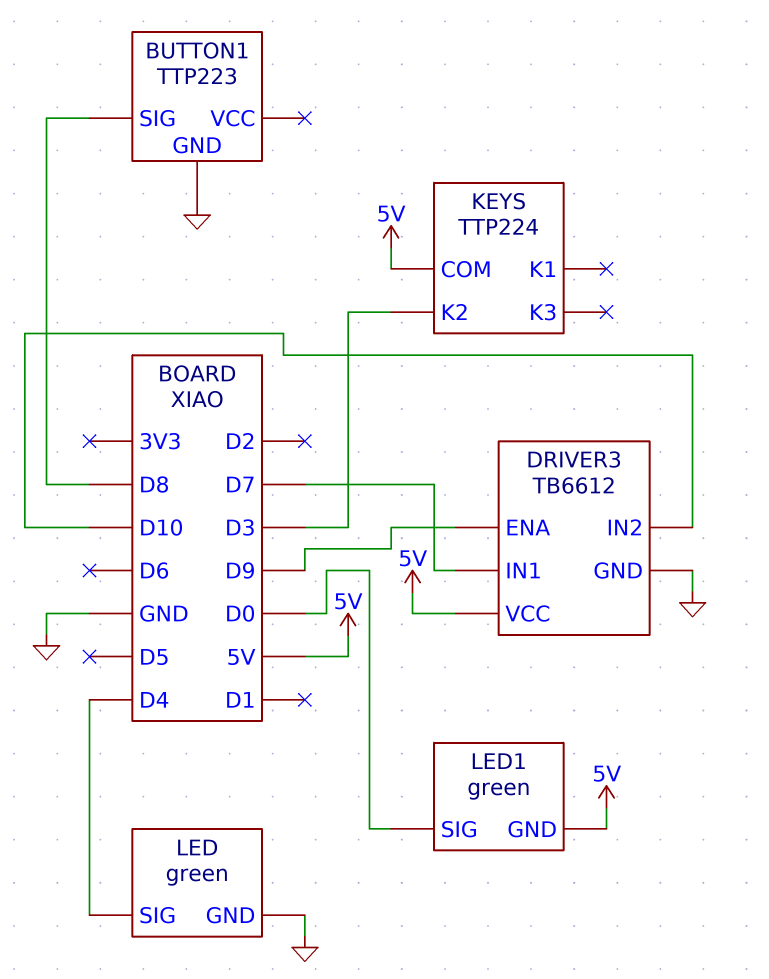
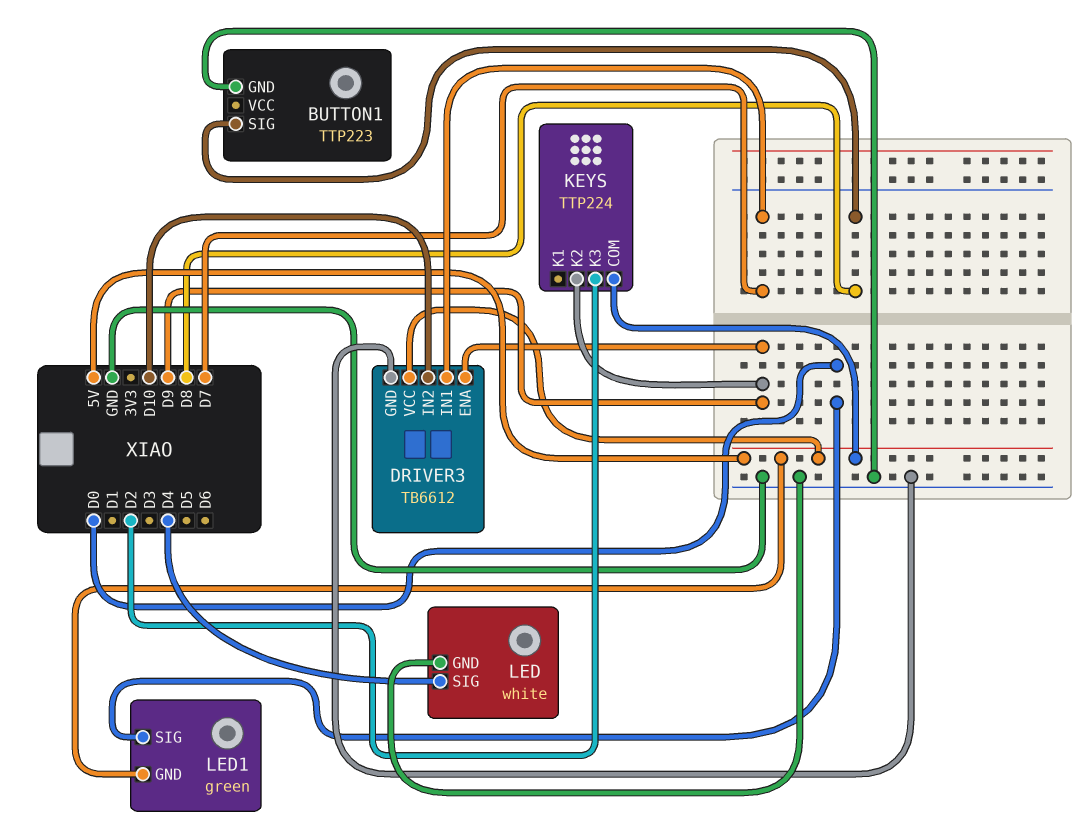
KEYS pin K2: D3 -> D9
KEYS pin K3: none -> D2
LED: green -> white

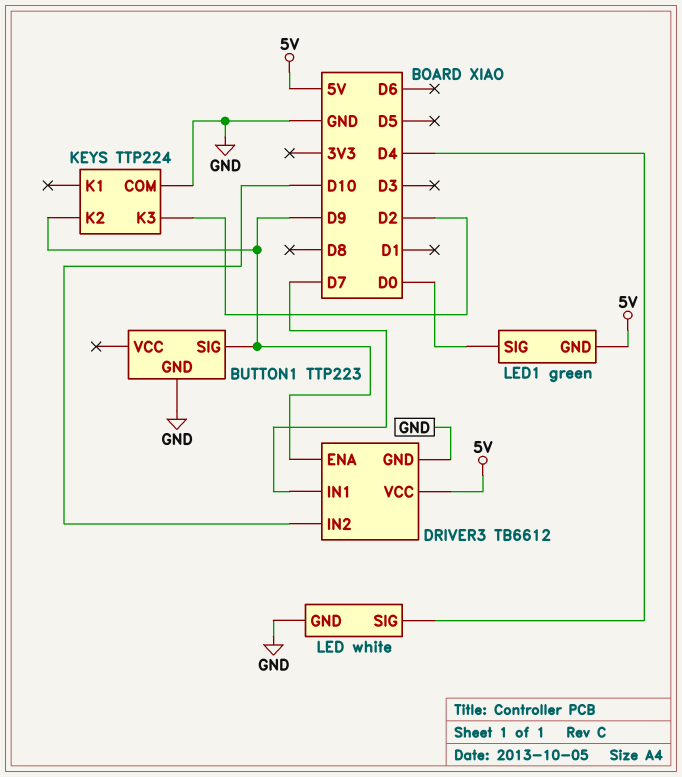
BUTTON1 pin SIG: D8 -> D9
KEYS pin COM: 5V -> GND

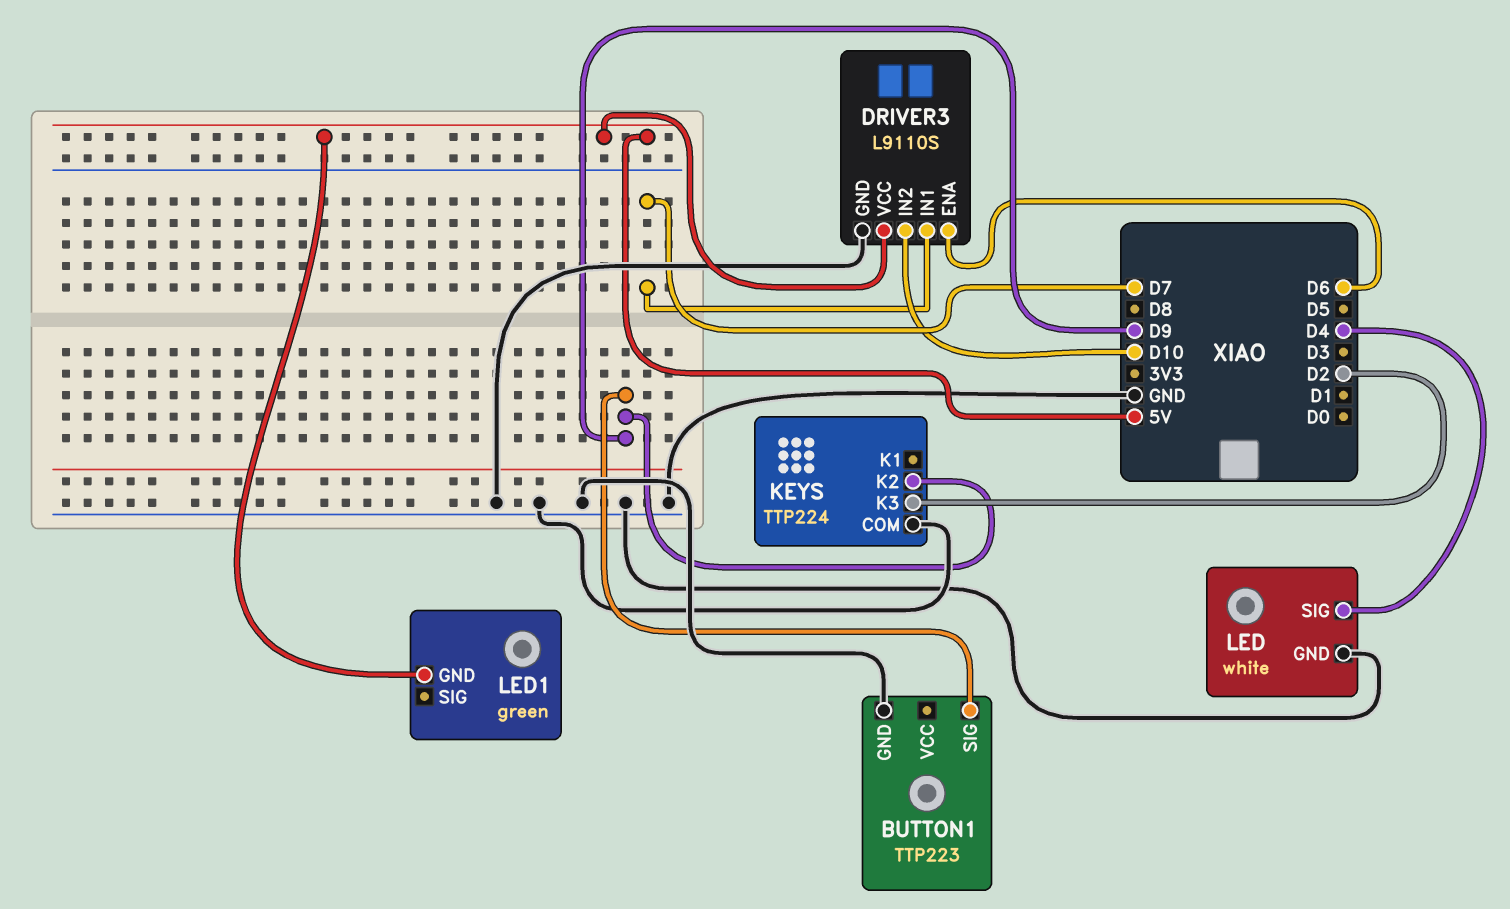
DRIVER3: TB6612 -> L9110S
DRIVER3 pin ENA: D9 -> D6
LED1 pin SIG: D0 -> none

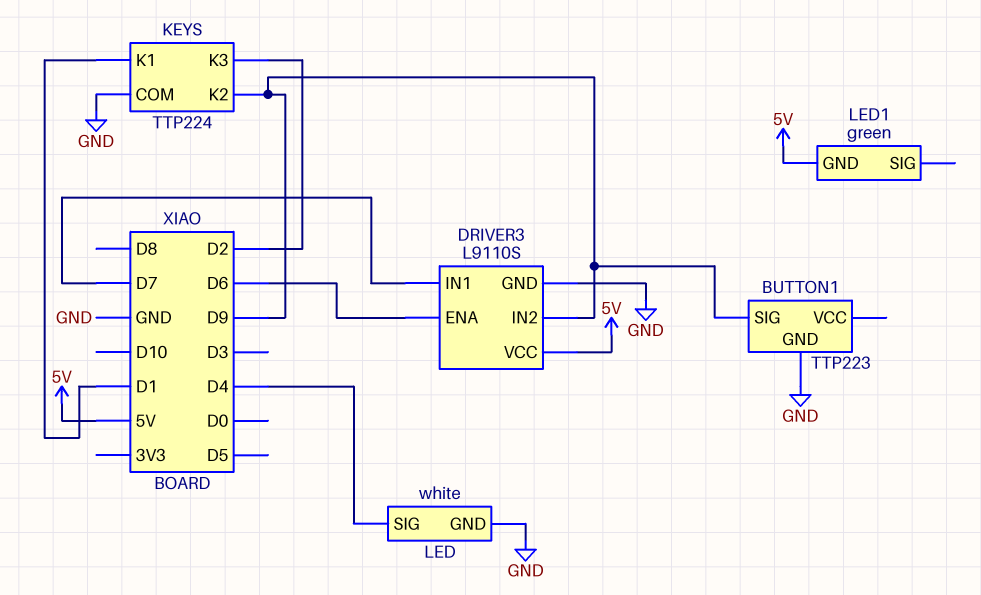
DRIVER3 pin IN2: D10 -> D9
KEYS pin K1: none -> D1

